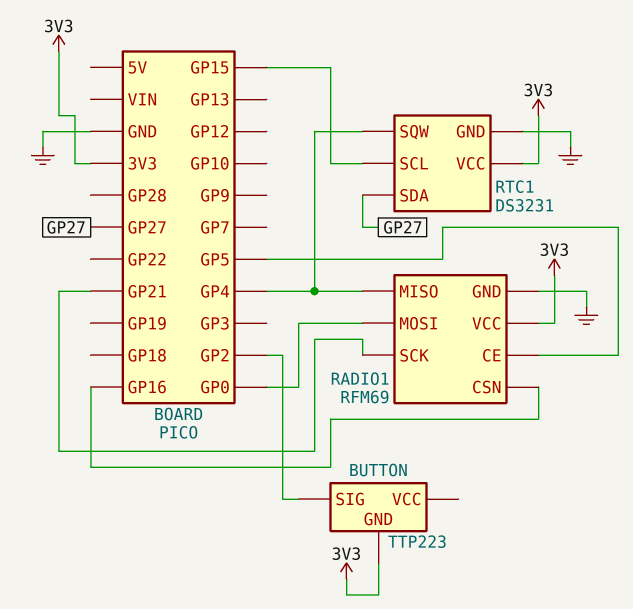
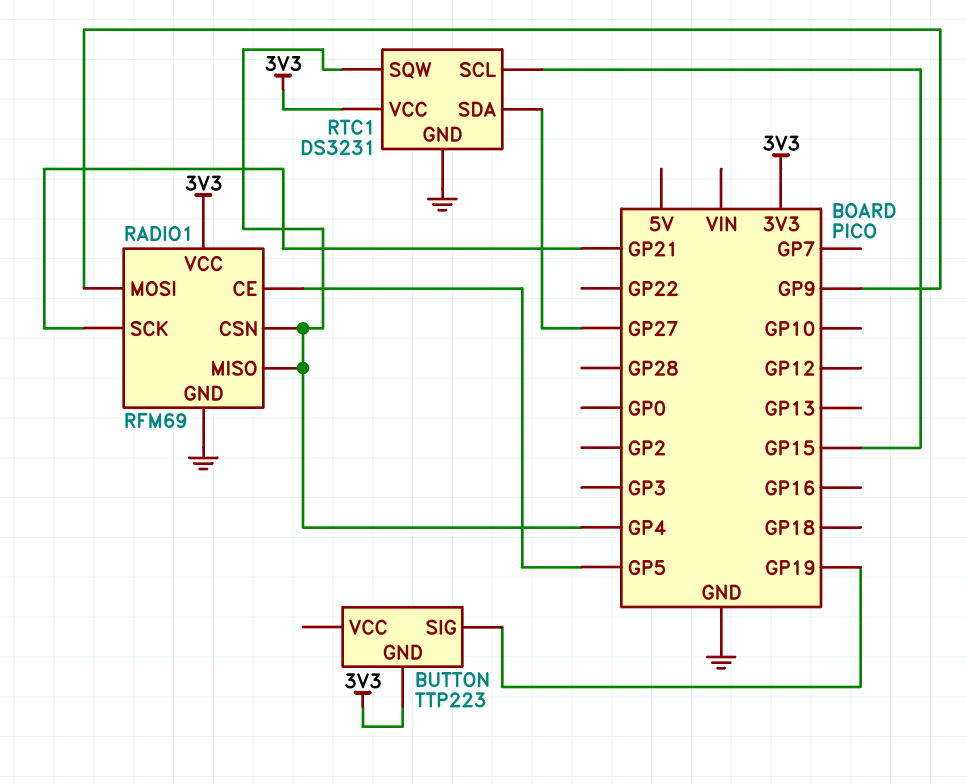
BUTTON pin SIG: GP2 -> GP19
RADIO1 pin CSN: GP16 -> GP4
RADIO1 pin MOSI: GP0 -> GP9

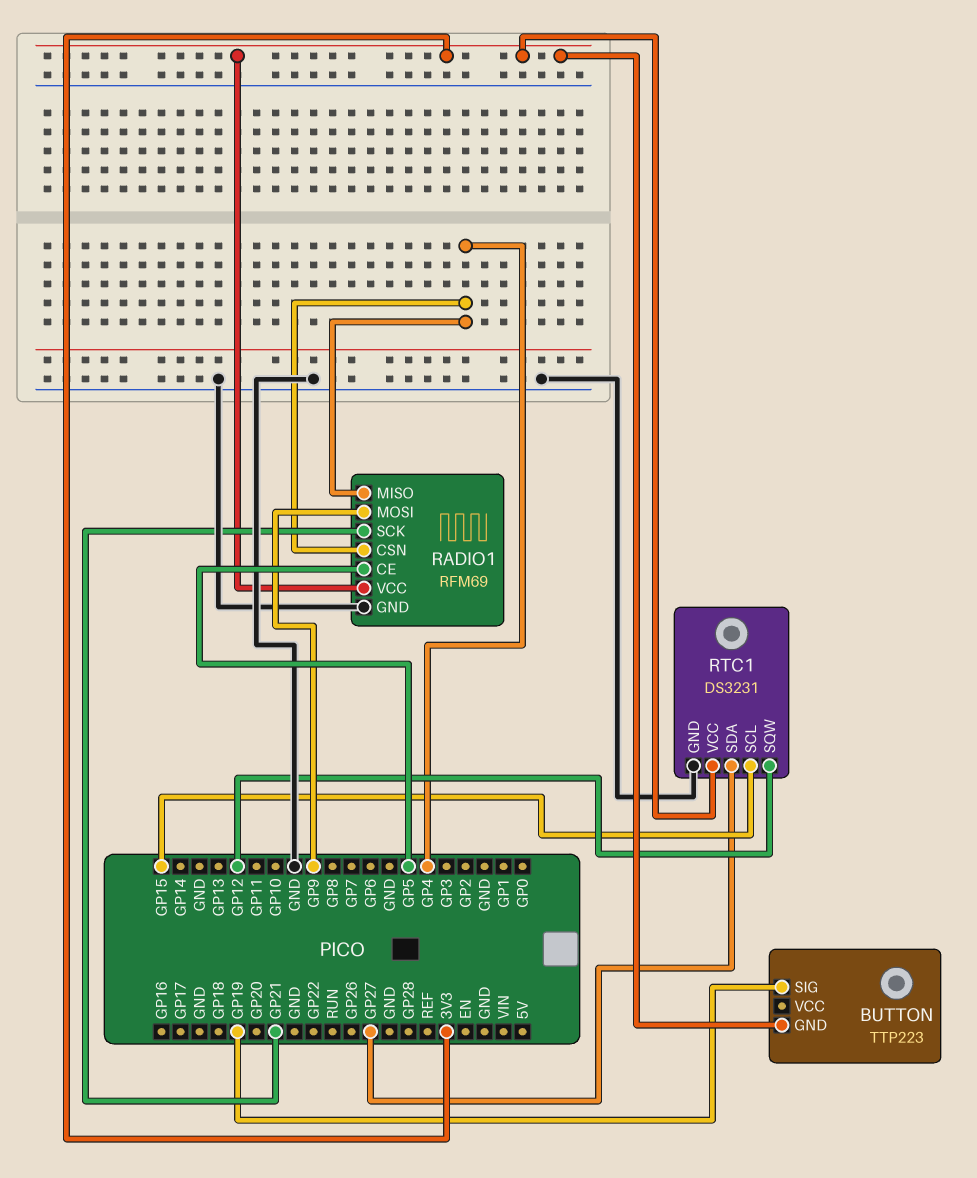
RTC1 pin SQW: GP4 -> GP12

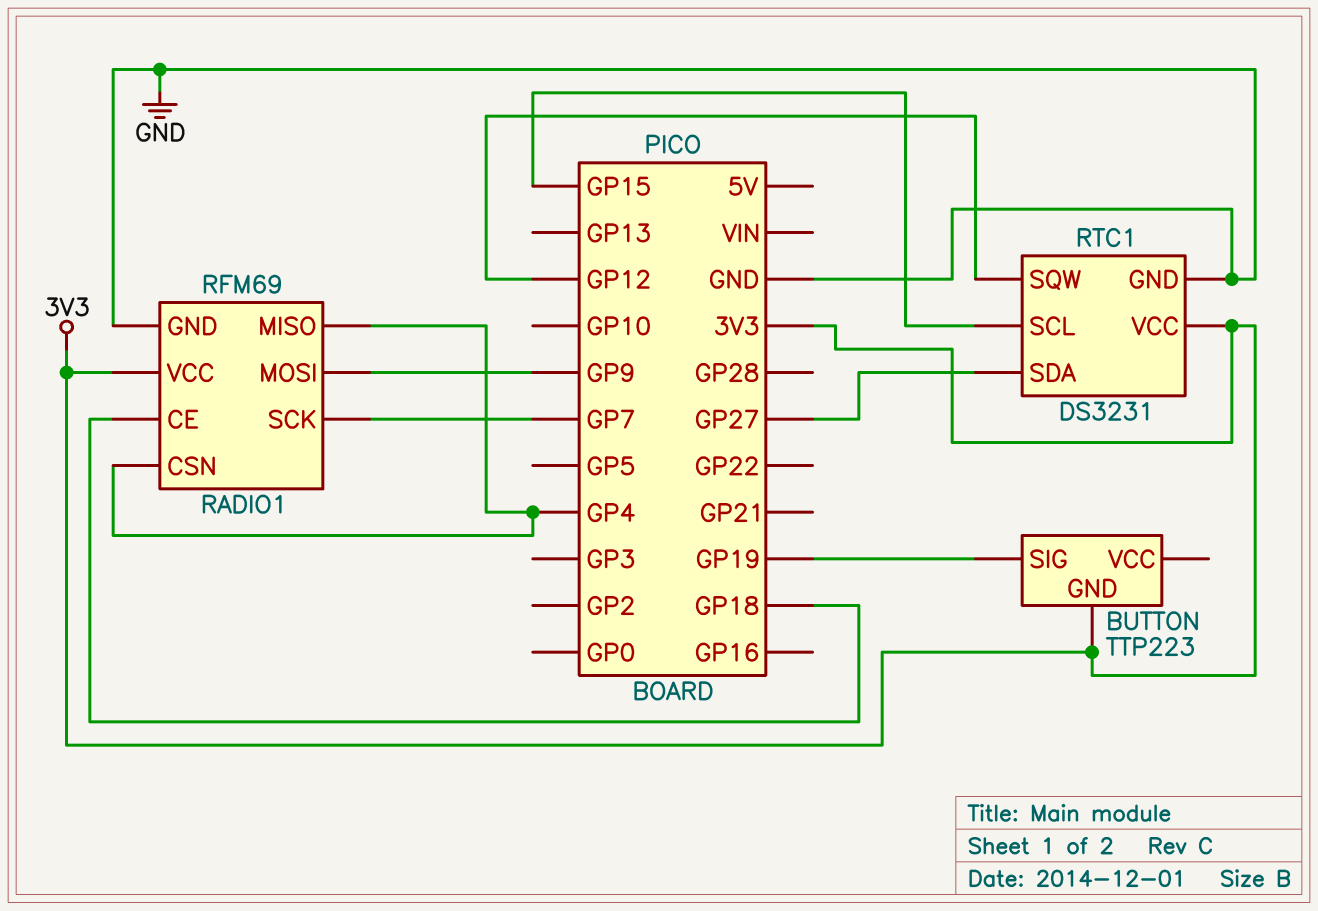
RADIO1 pin CE: GP5 -> GP18
RADIO1 pin SCK: GP21 -> GP7

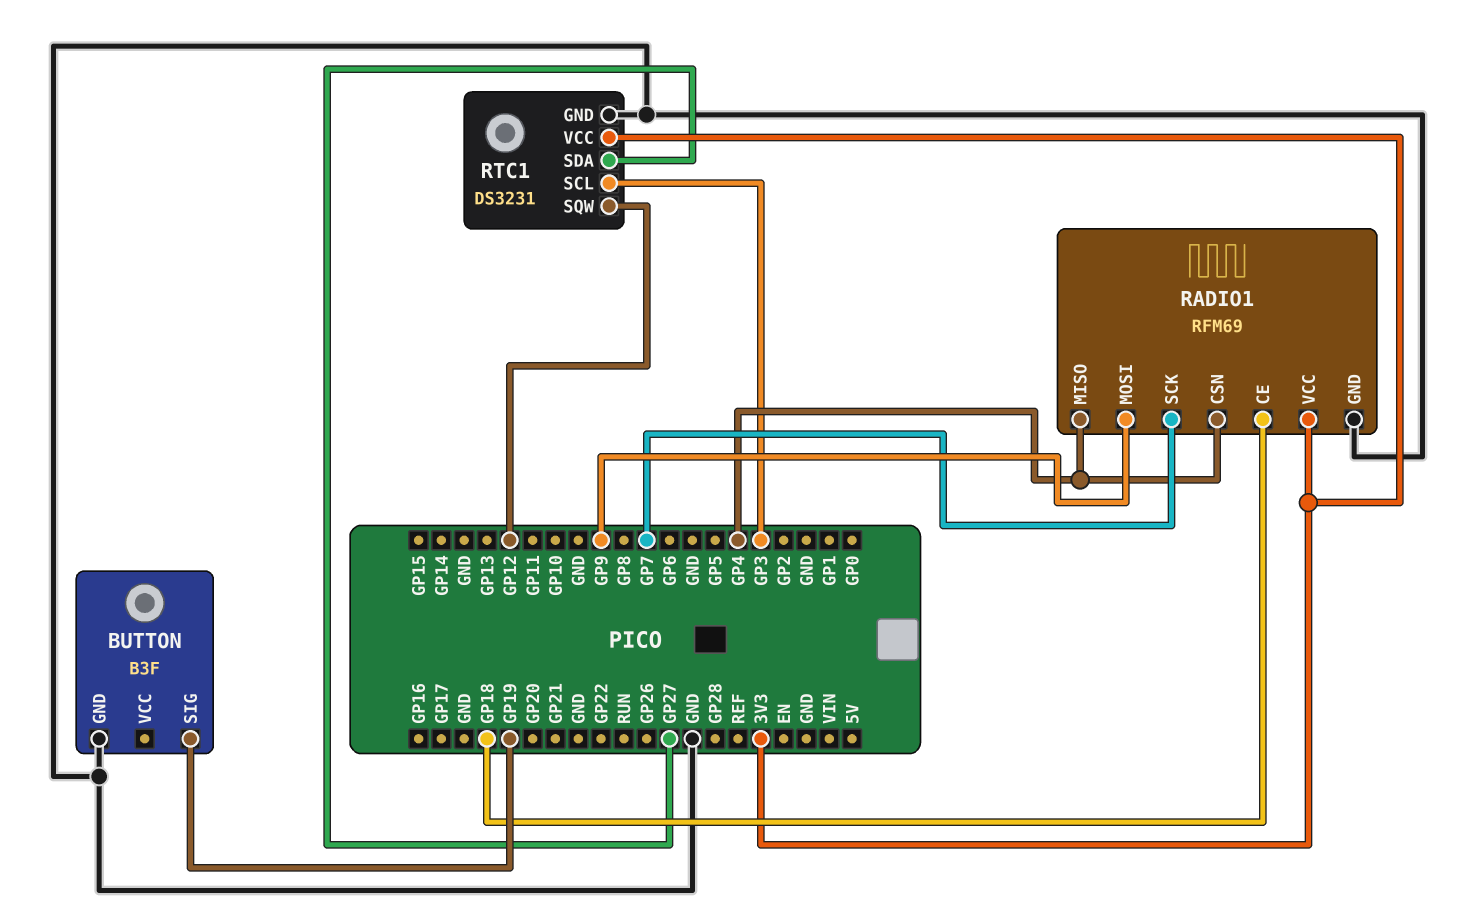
BUTTON: TTP223 -> B3F
BUTTON pin GND: 3V3 -> GND
RTC1 pin SCL: GP15 -> GP3

